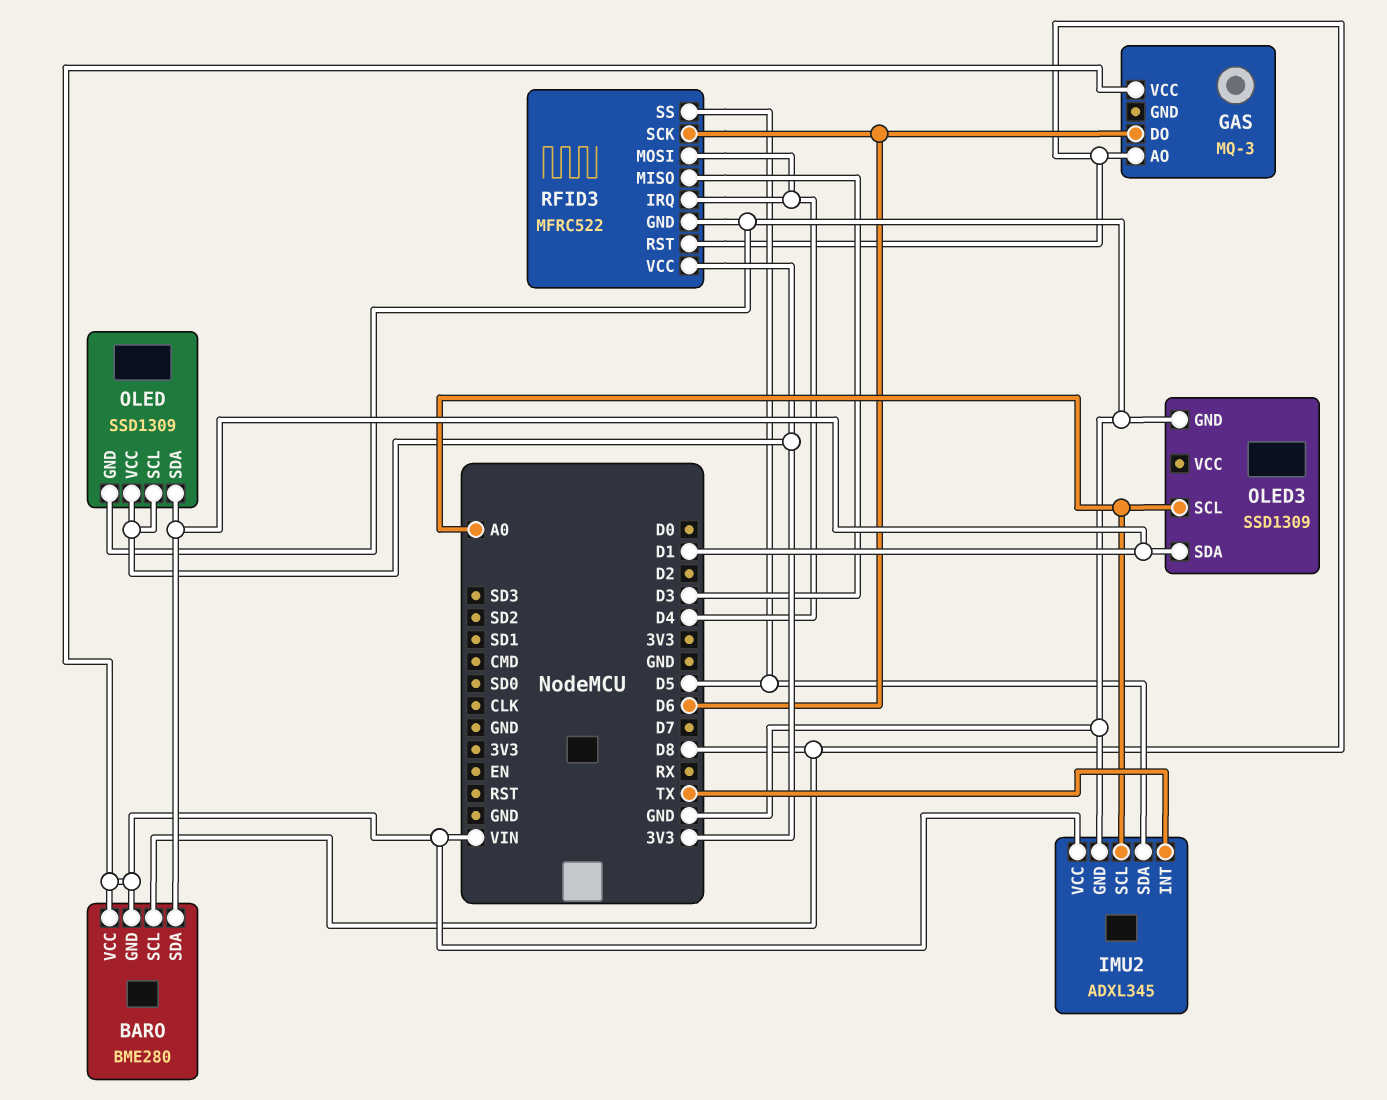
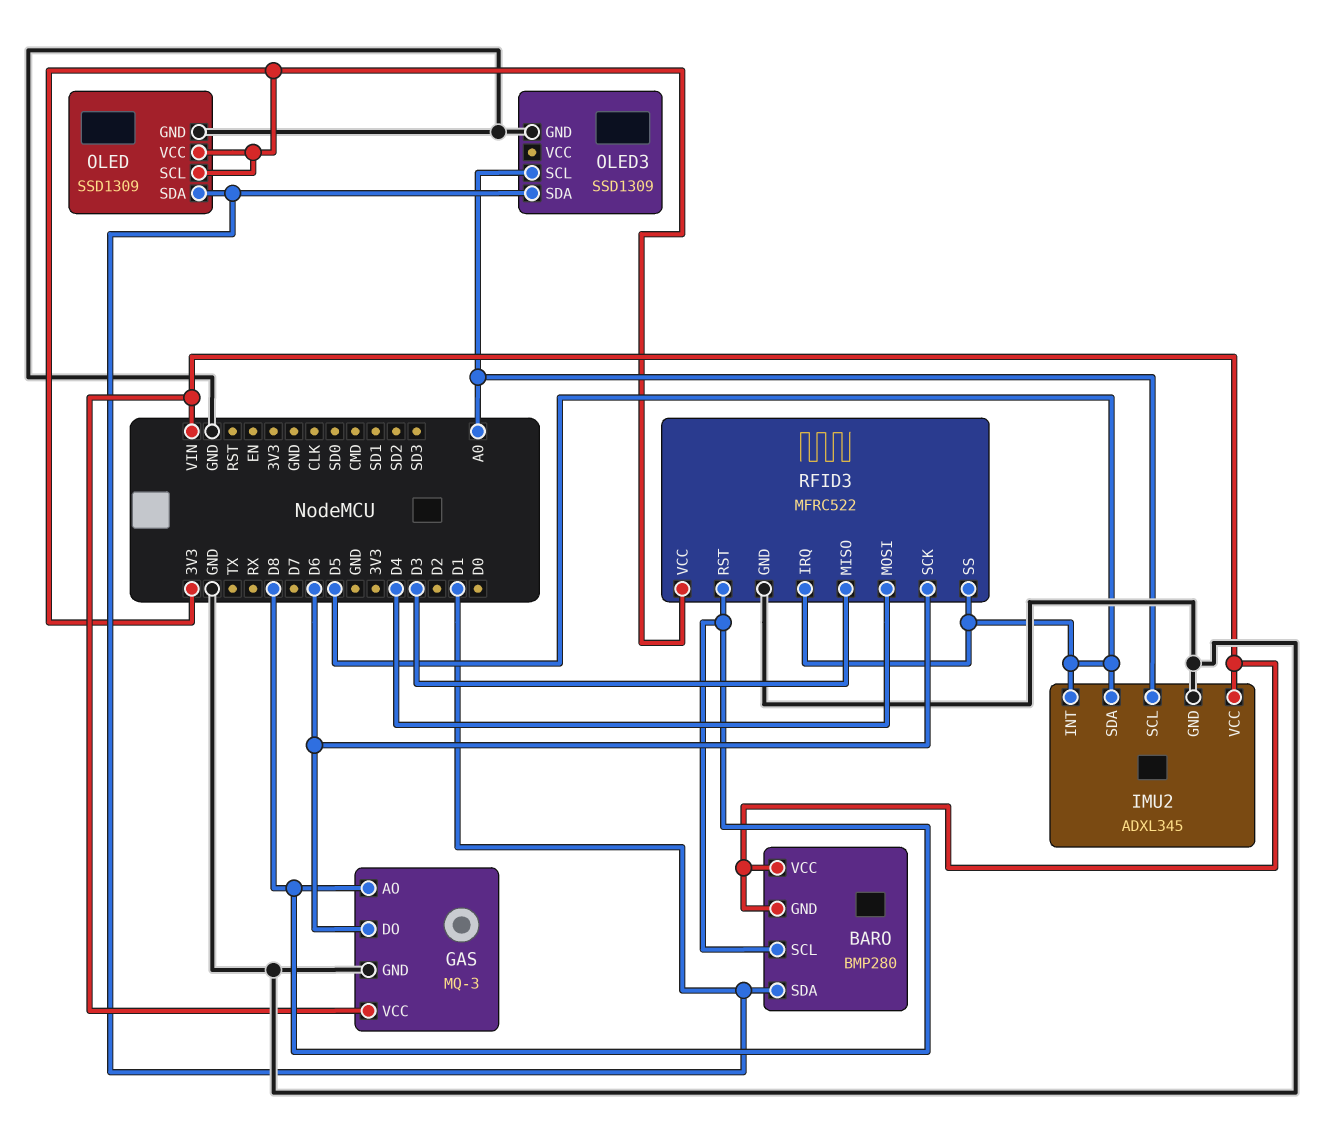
BARO: BME280 -> BMP280
GAS pin GND: none -> GND
IMU2 pin INT: TX -> D5
RFID3 pin IRQ: D4 -> D5

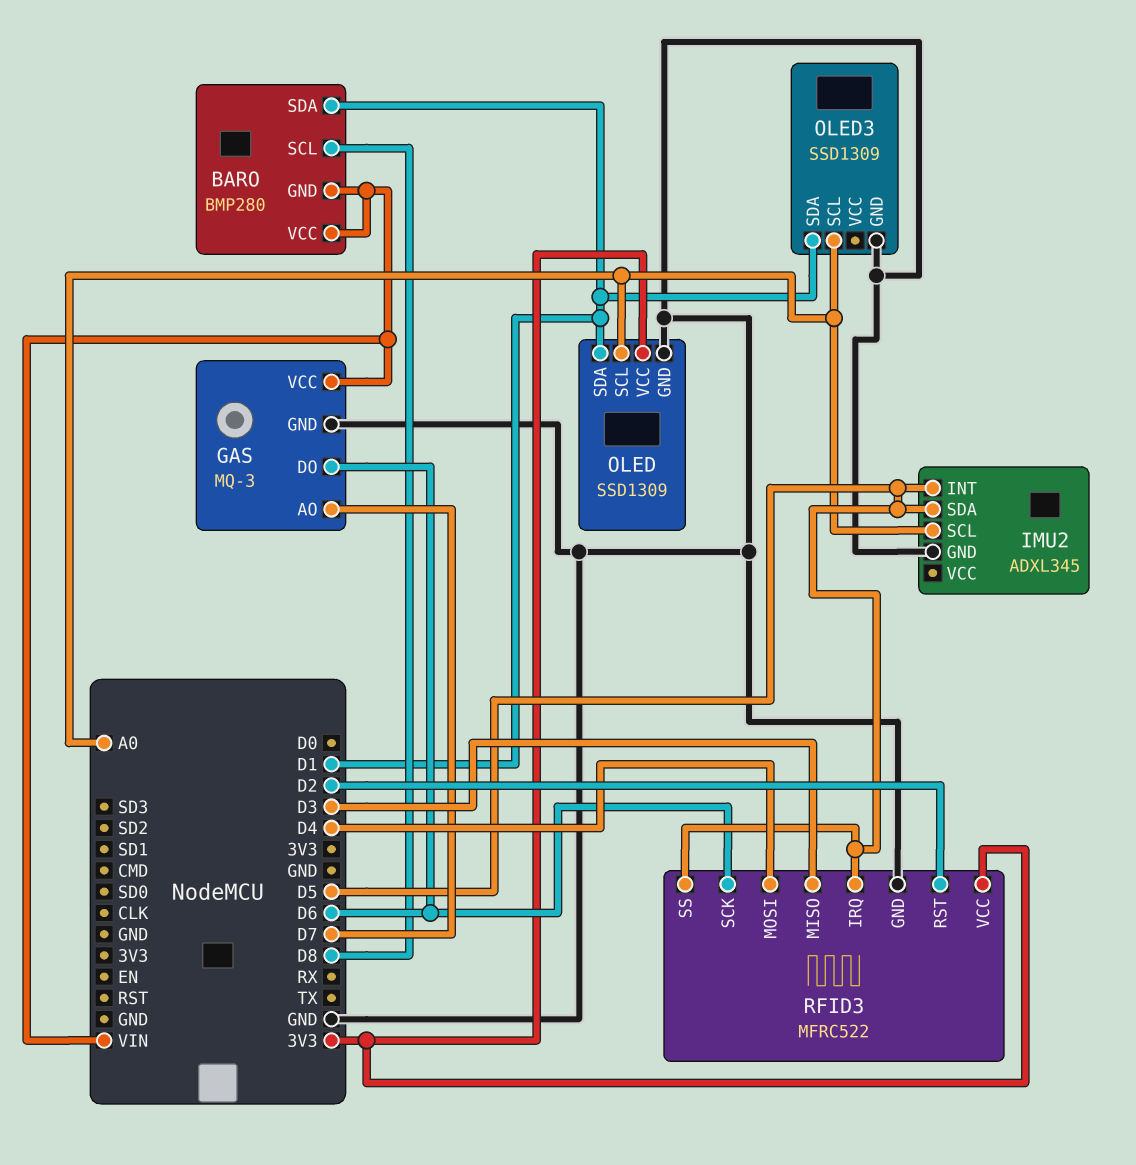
GAS pin AO: D8 -> D7
IMU2 pin VCC: VIN -> none
OLED pin SCL: 3V3 -> A0
RFID3 pin RST: D8 -> D2

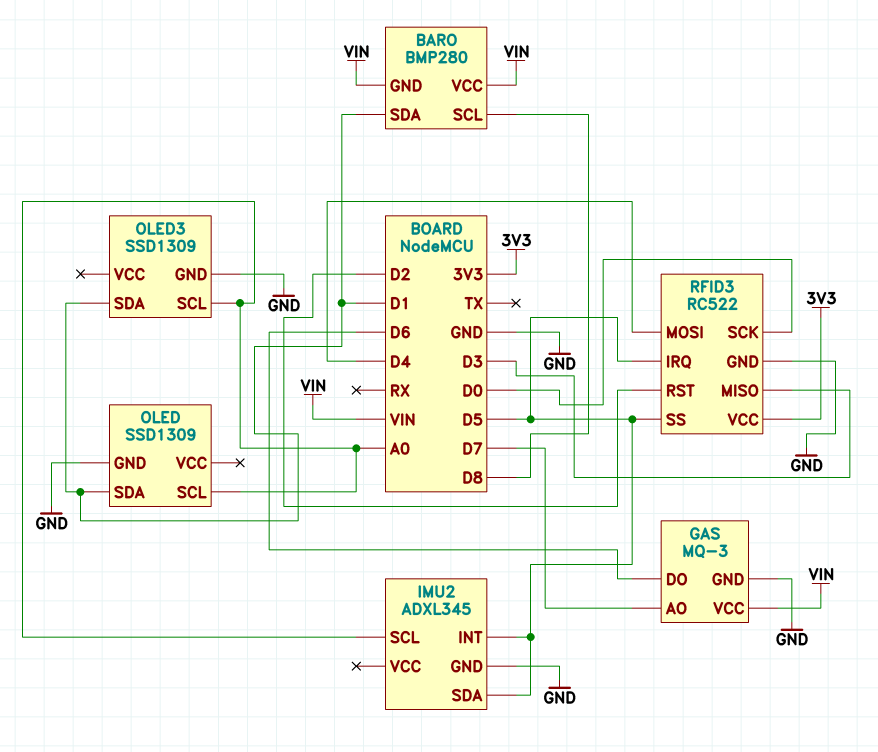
OLED pin VCC: 3V3 -> none
RFID3: MFRC522 -> RC522
RFID3 pin SCK: D6 -> D0

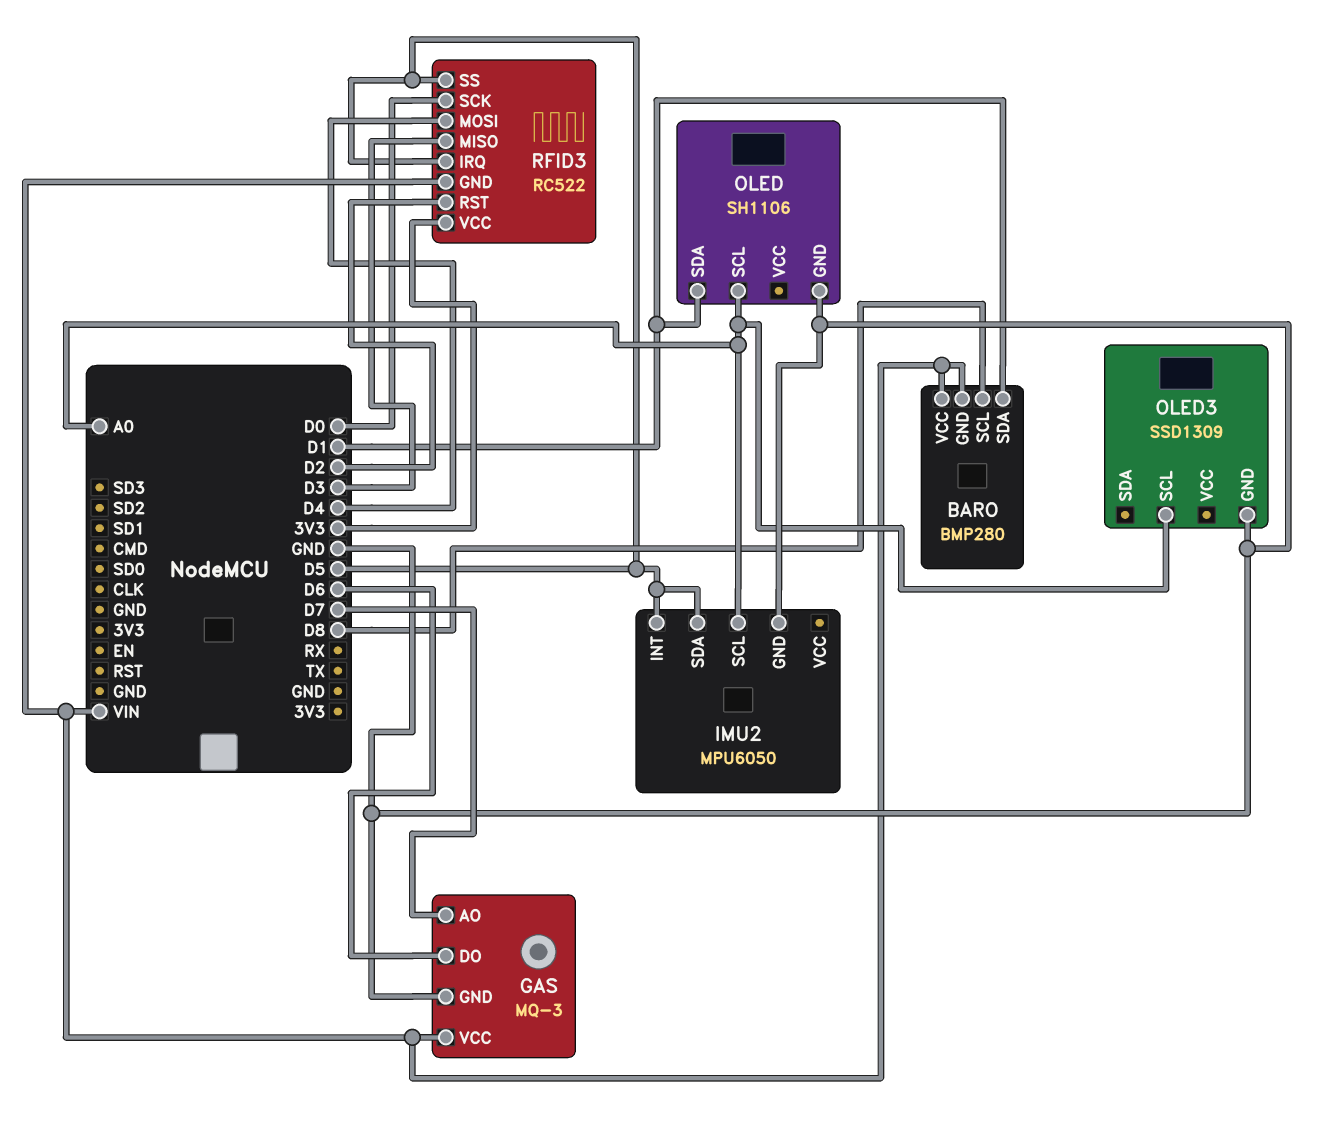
IMU2: ADXL345 -> MPU6050
OLED: SSD1309 -> SH1106
OLED3 pin SDA: D1 -> none
RFID3 pin GND: GND -> VIN

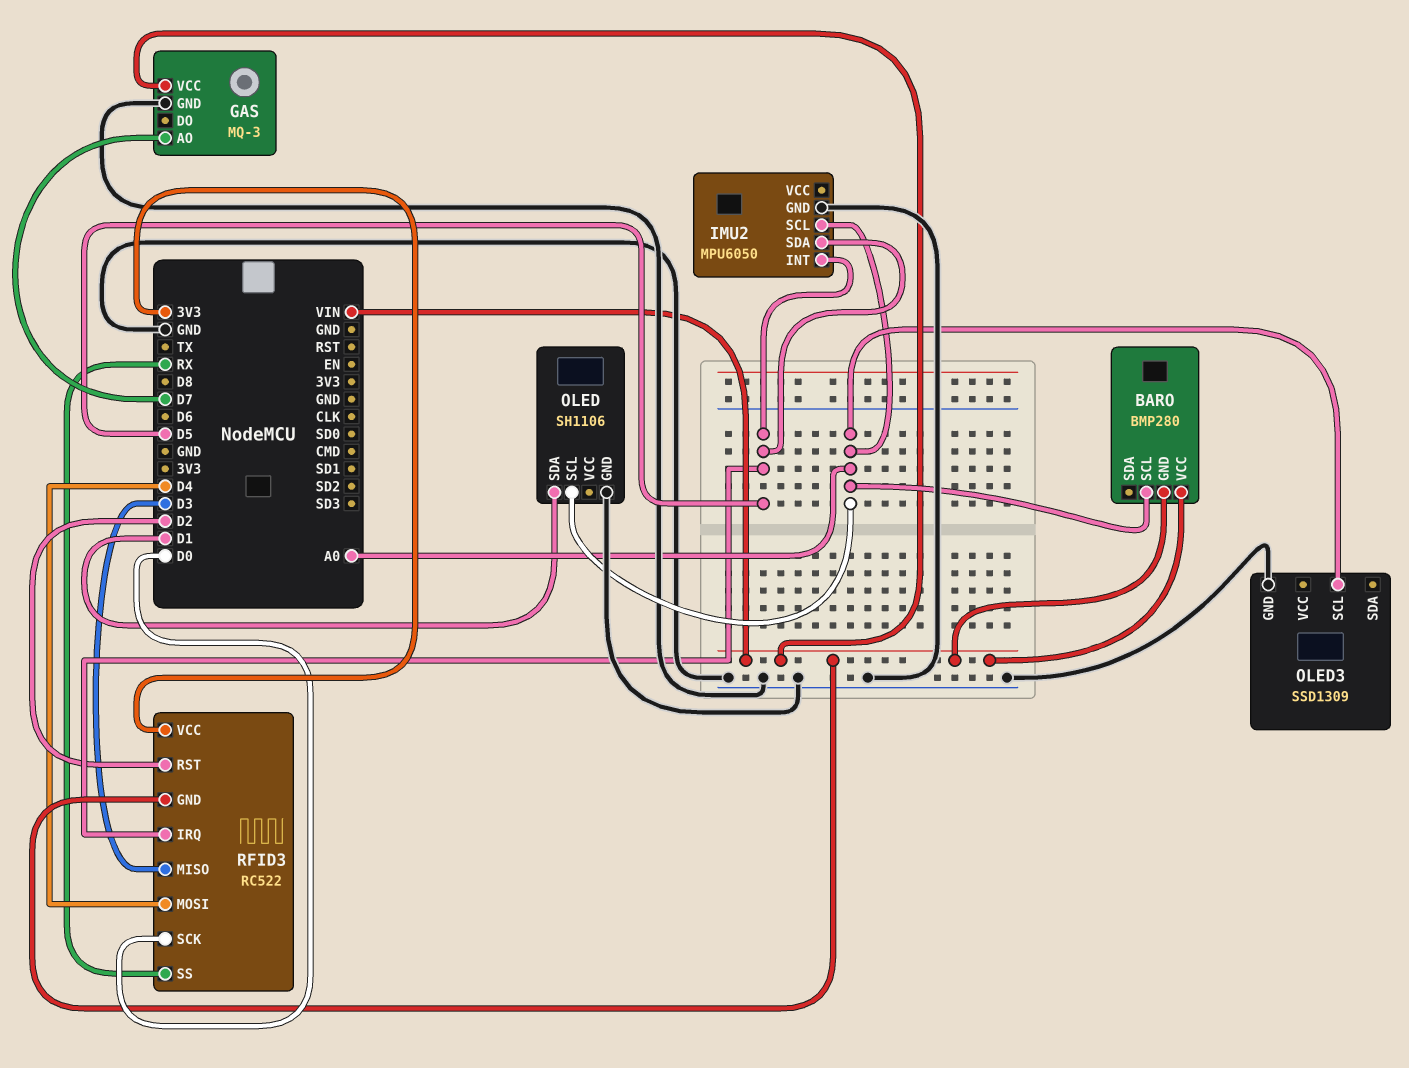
BARO pin SCL: D8 -> A0
BARO pin SDA: D1 -> none
GAS pin DO: D6 -> none
RFID3 pin SS: D5 -> RX

